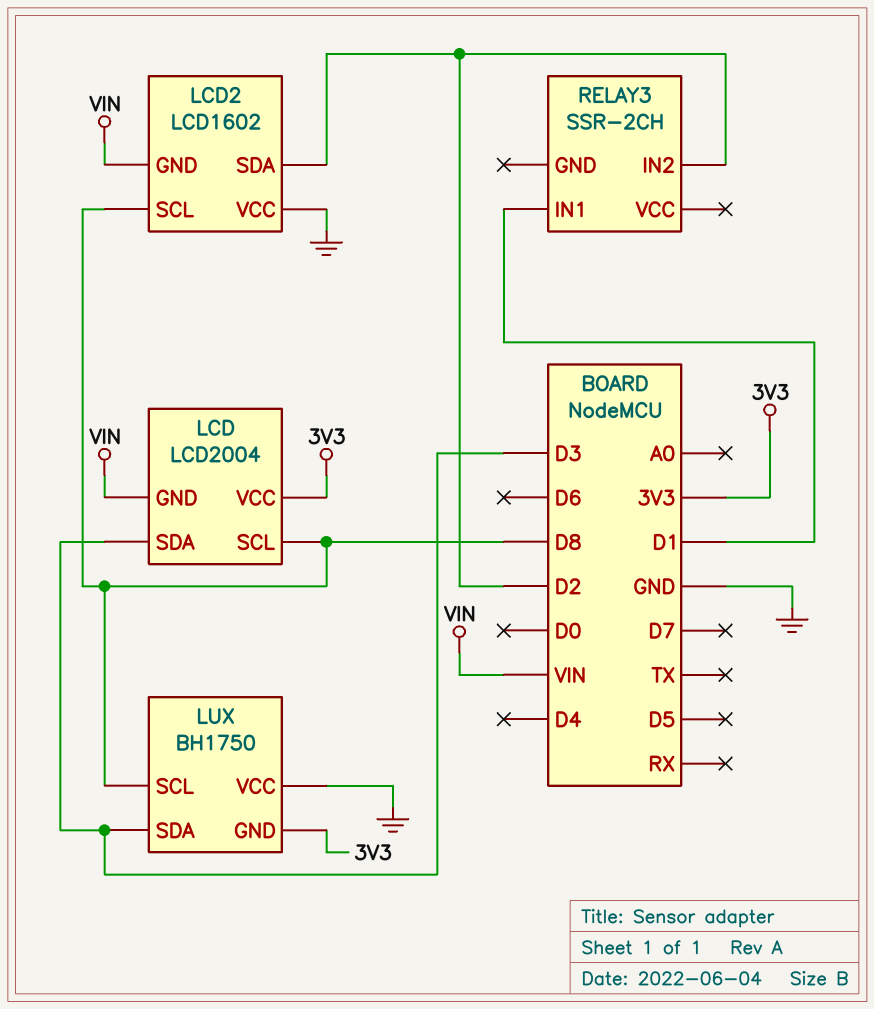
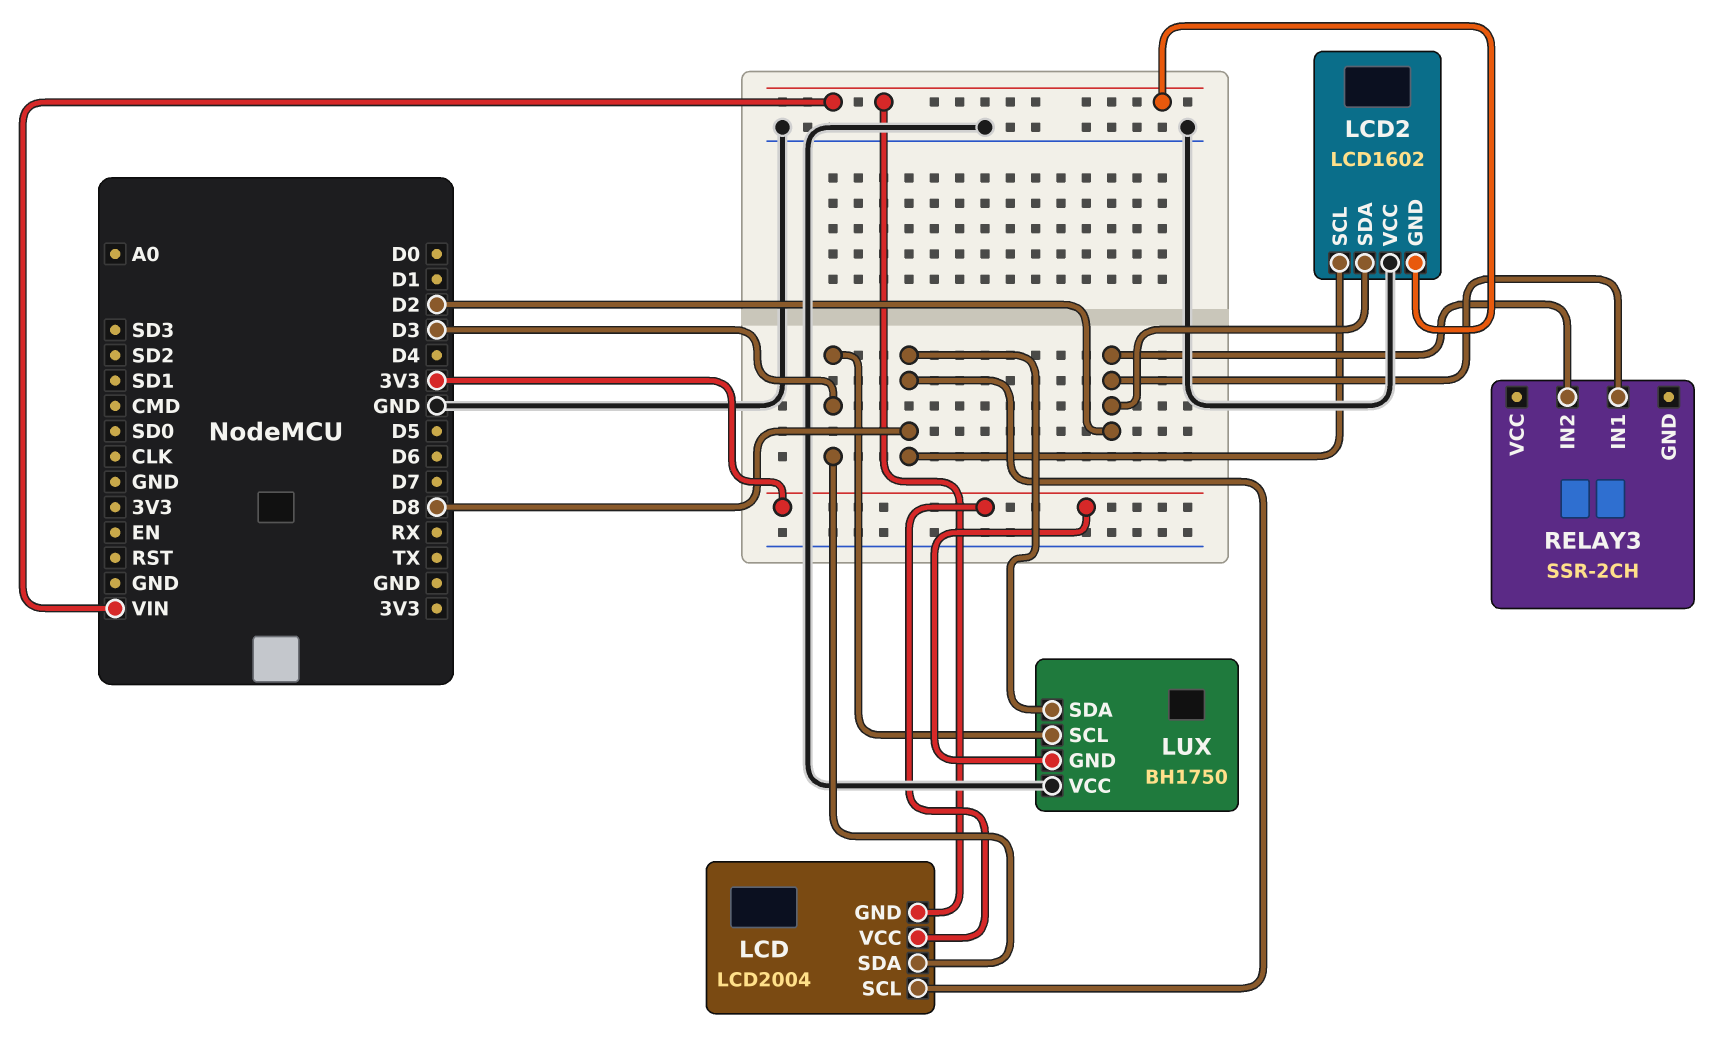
LUX pin SCL: D8 -> D3
LUX pin SDA: D3 -> D8
RELAY3 pin IN1: D1 -> D2

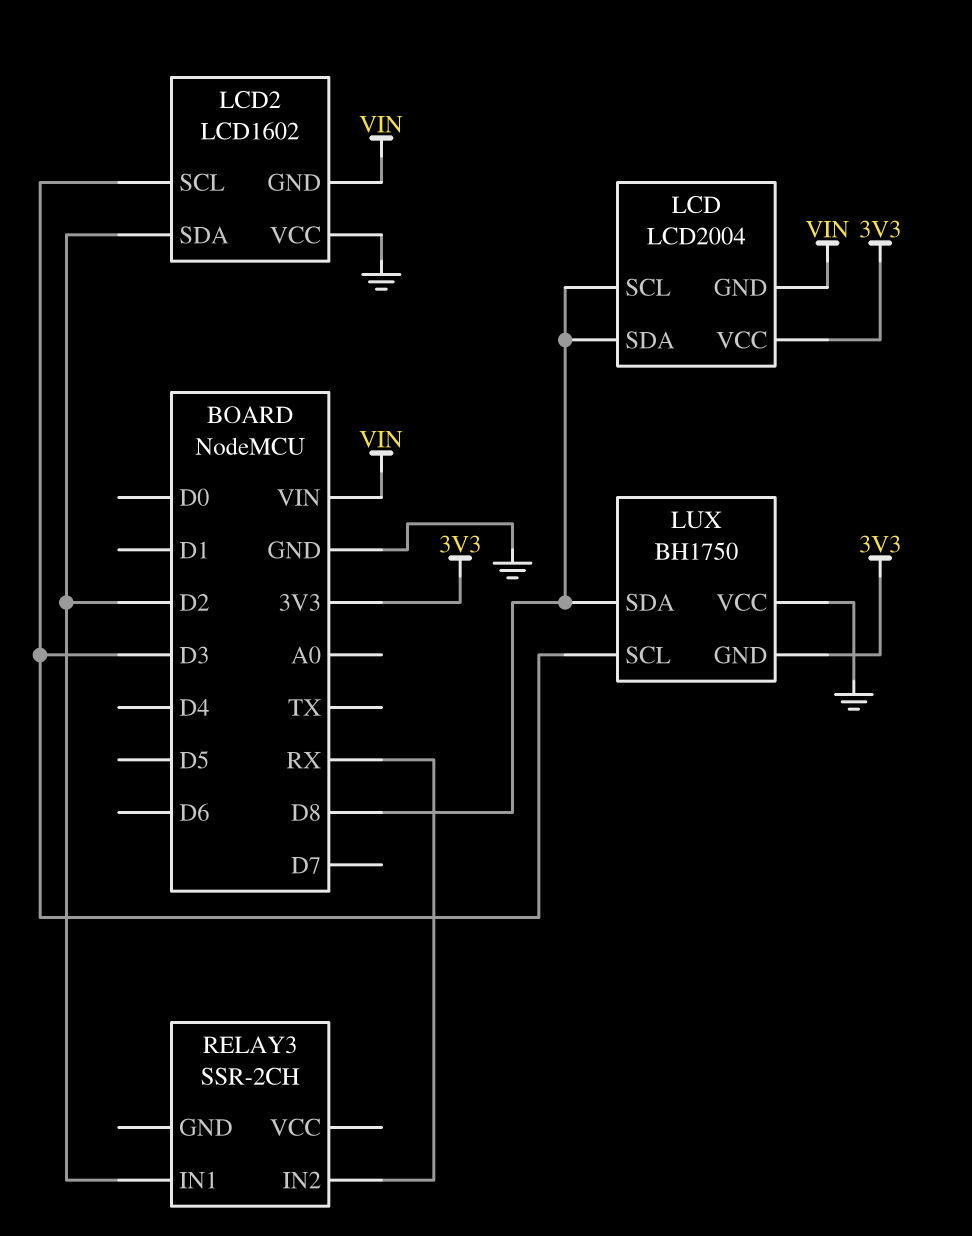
LCD pin SDA: D3 -> D8
LCD2 pin SCL: D8 -> D3
RELAY3 pin IN2: D2 -> RX

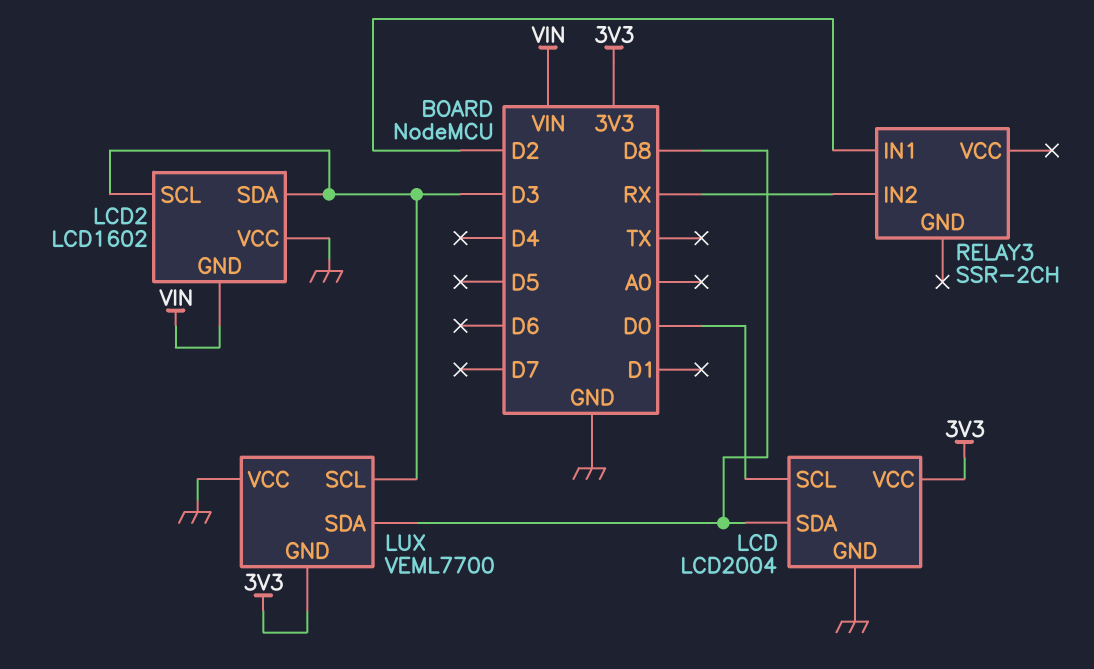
LCD pin GND: VIN -> GND
LCD pin SCL: D8 -> D0
LCD2 pin SDA: D2 -> D3
LUX: BH1750 -> VEML7700

